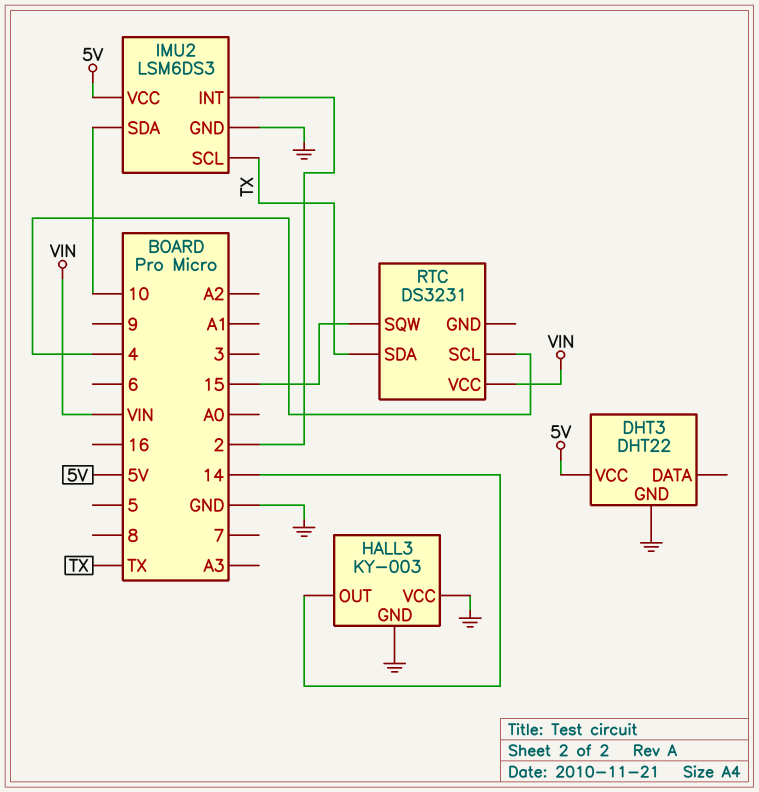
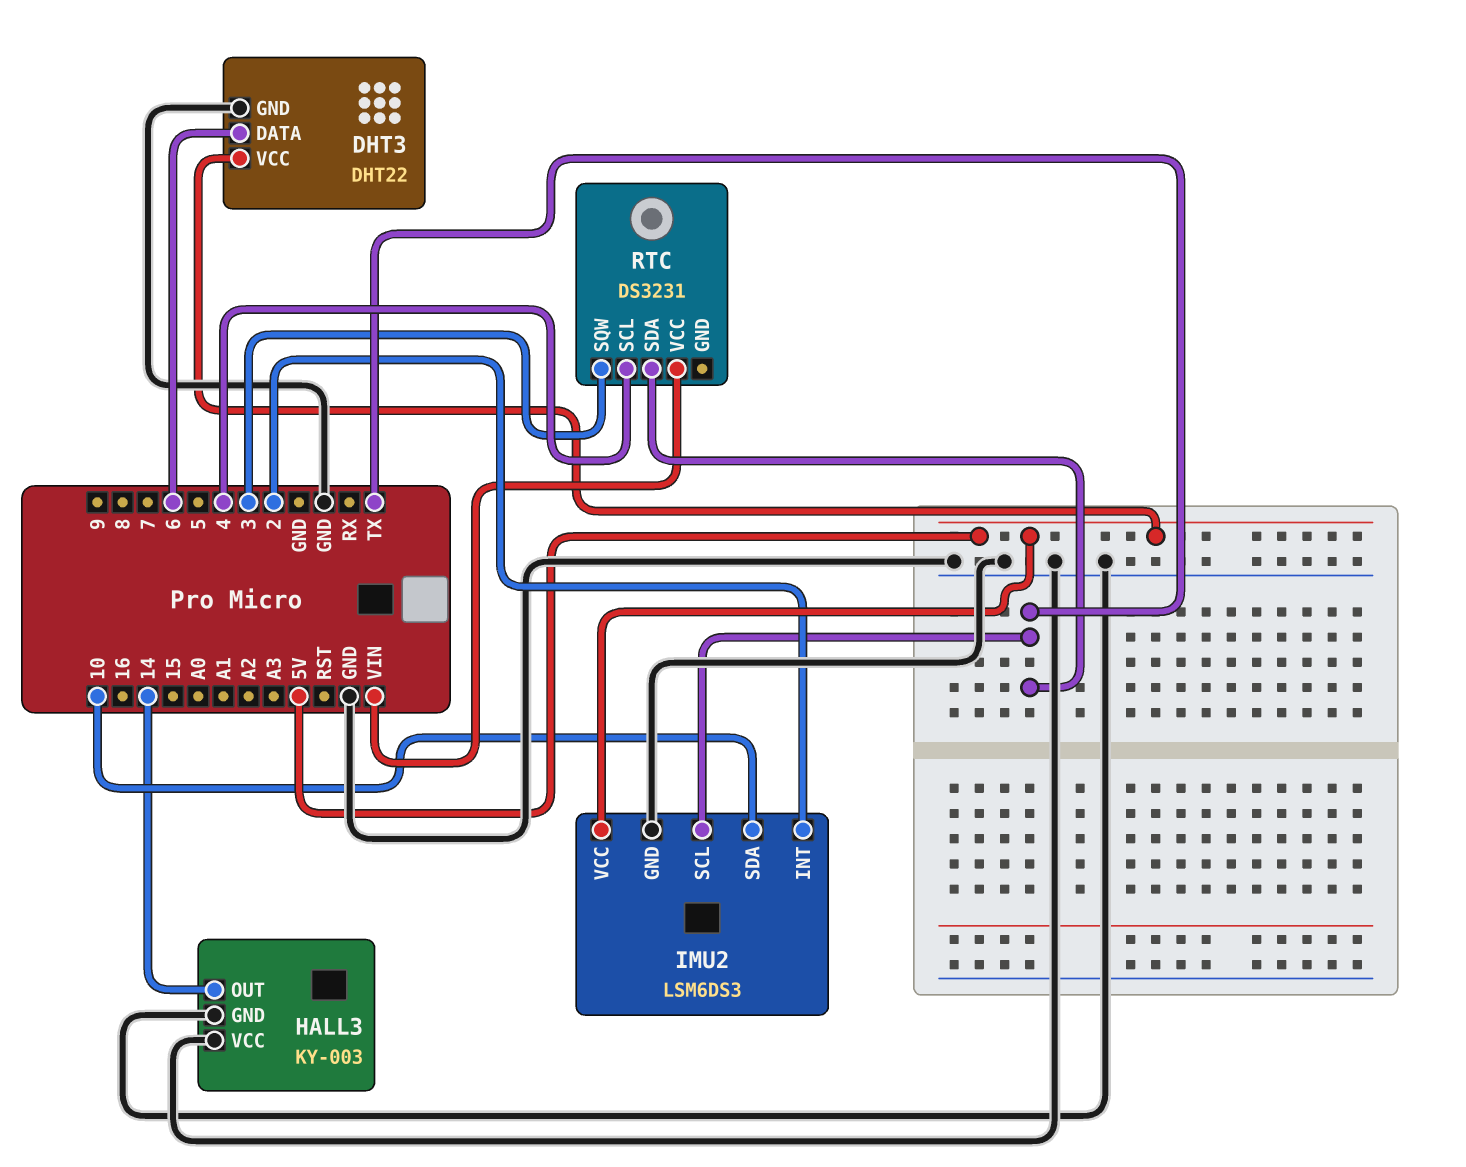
DHT3 pin DATA: none -> 6
RTC pin SQW: 15 -> 3

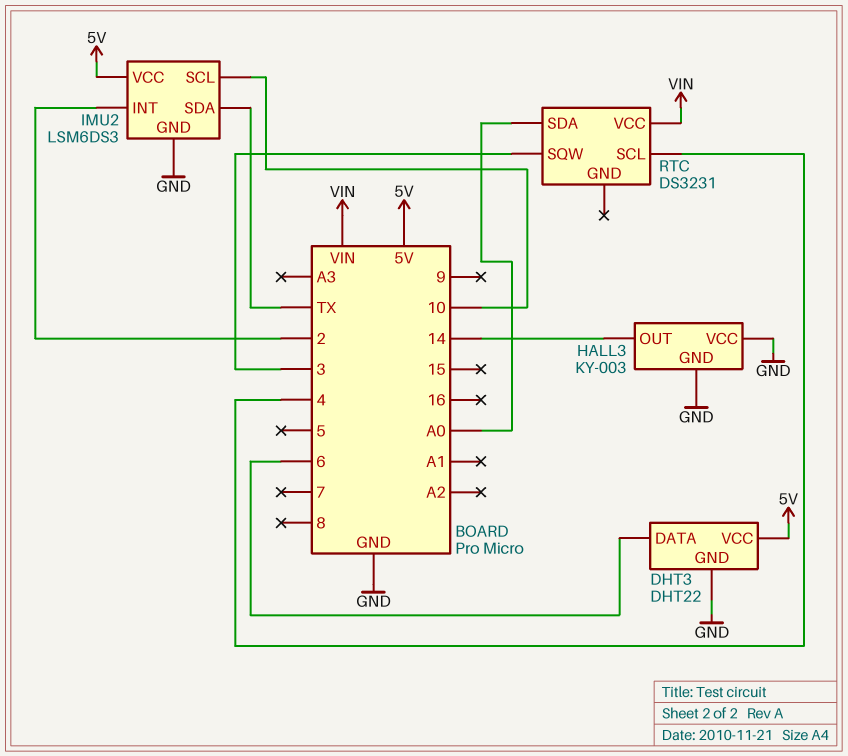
IMU2 pin SCL: TX -> 10
IMU2 pin SDA: 10 -> TX
RTC pin SDA: TX -> A0

